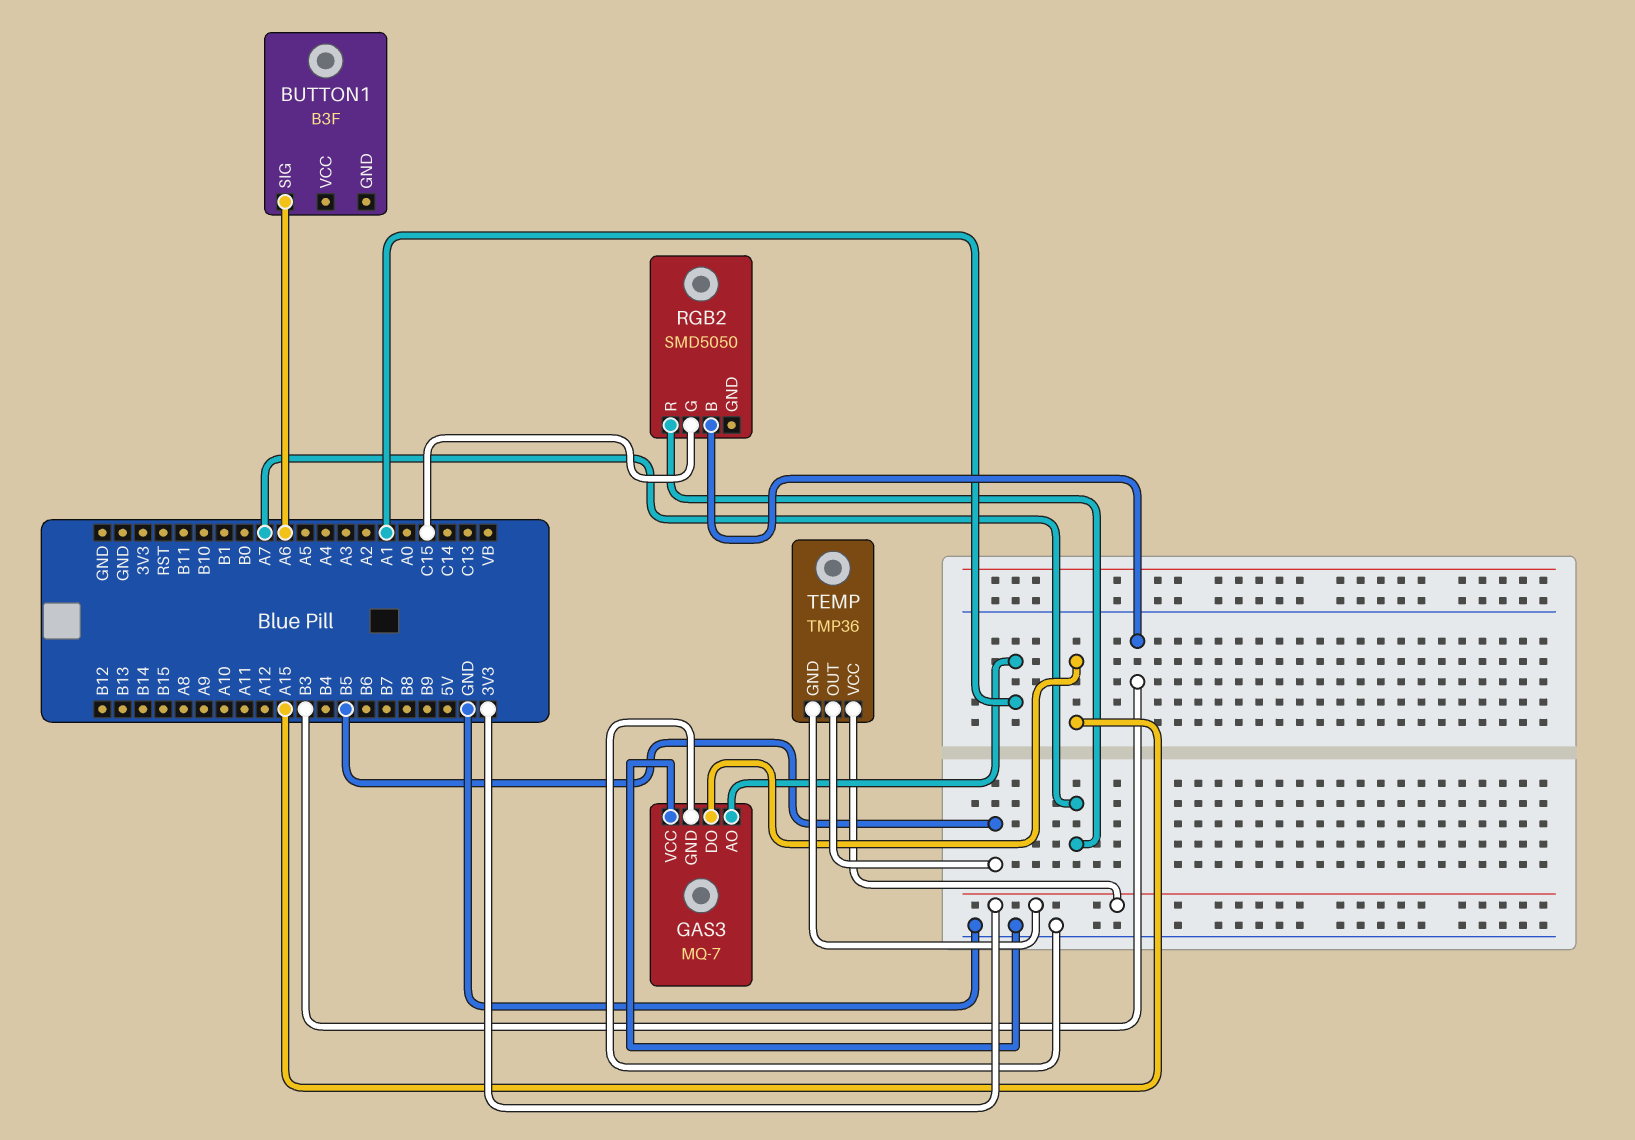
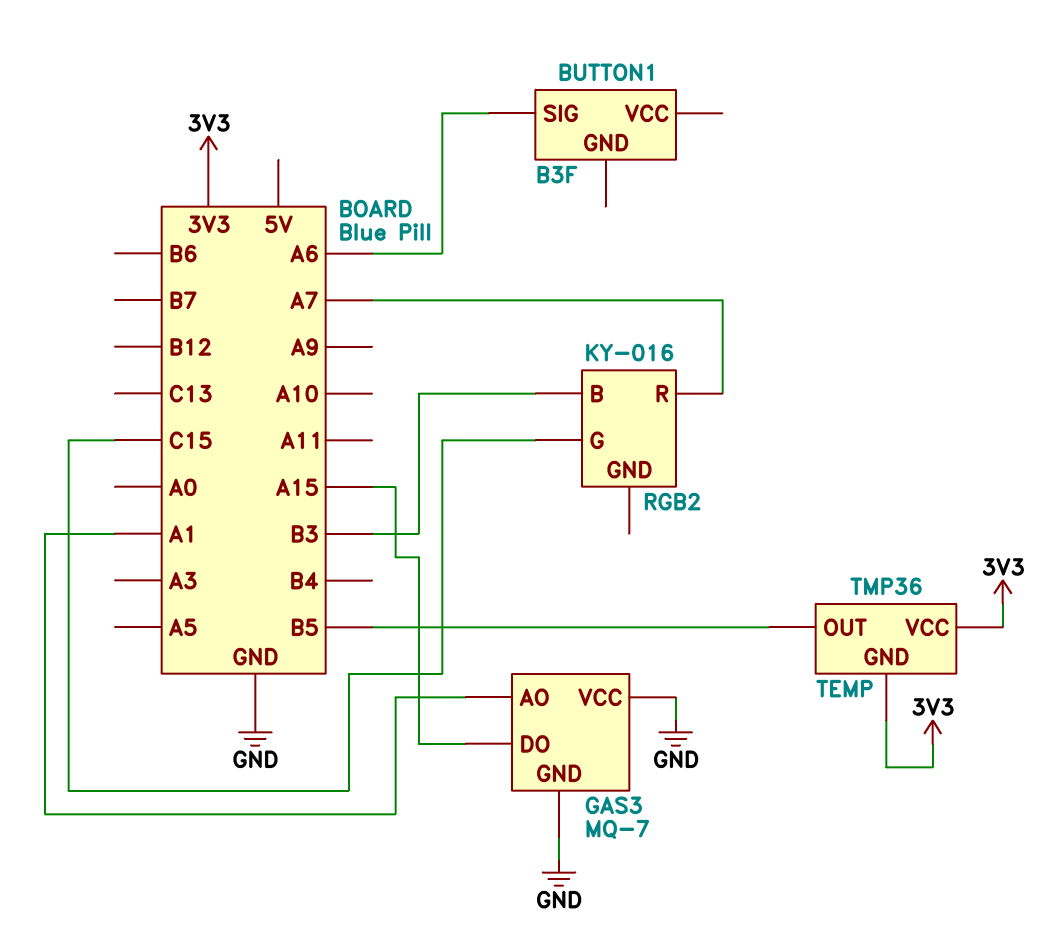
RGB2: SMD5050 -> KY-016

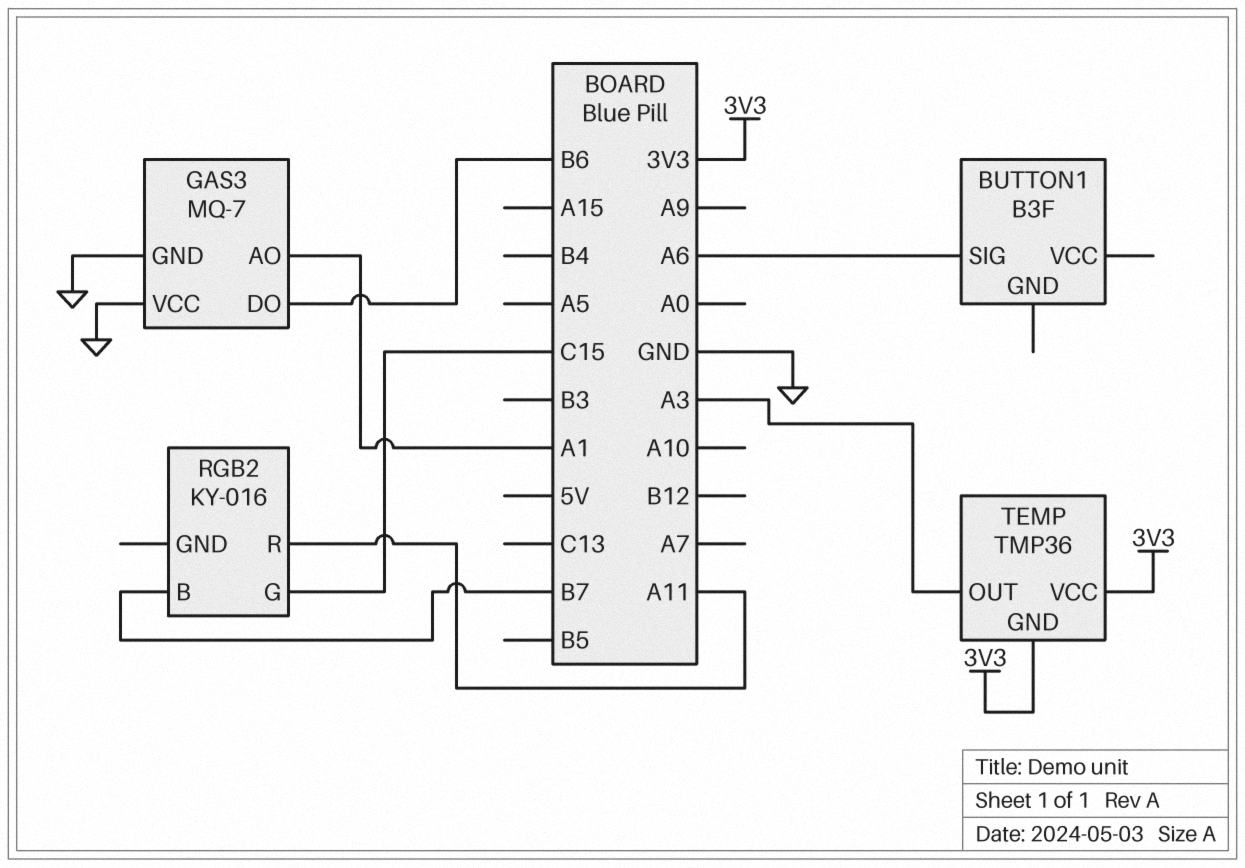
GAS3 pin DO: A15 -> B6
RGB2 pin B: B3 -> B7
RGB2 pin R: A7 -> A11
TEMP pin OUT: B5 -> A3

